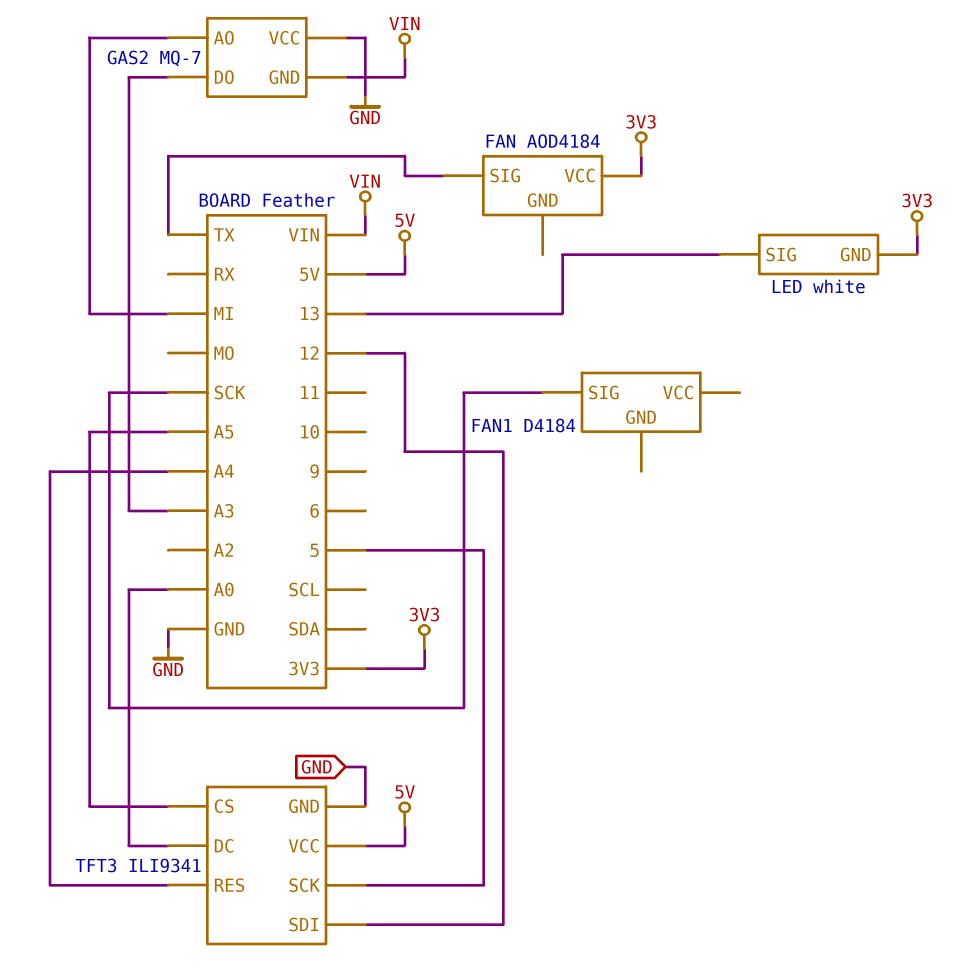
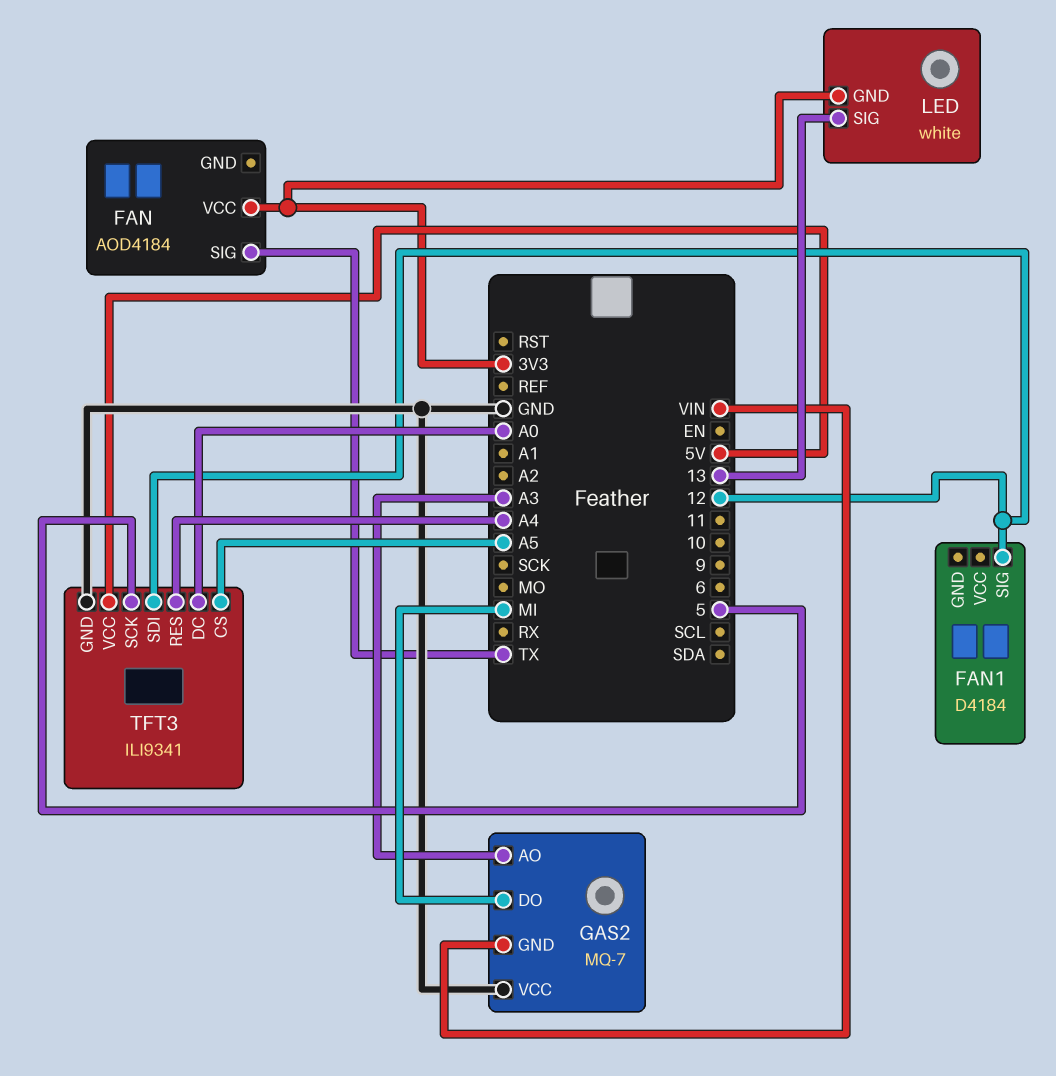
FAN1 pin SIG: SCK -> 12
GAS2 pin AO: MI -> A3
GAS2 pin DO: A3 -> MI

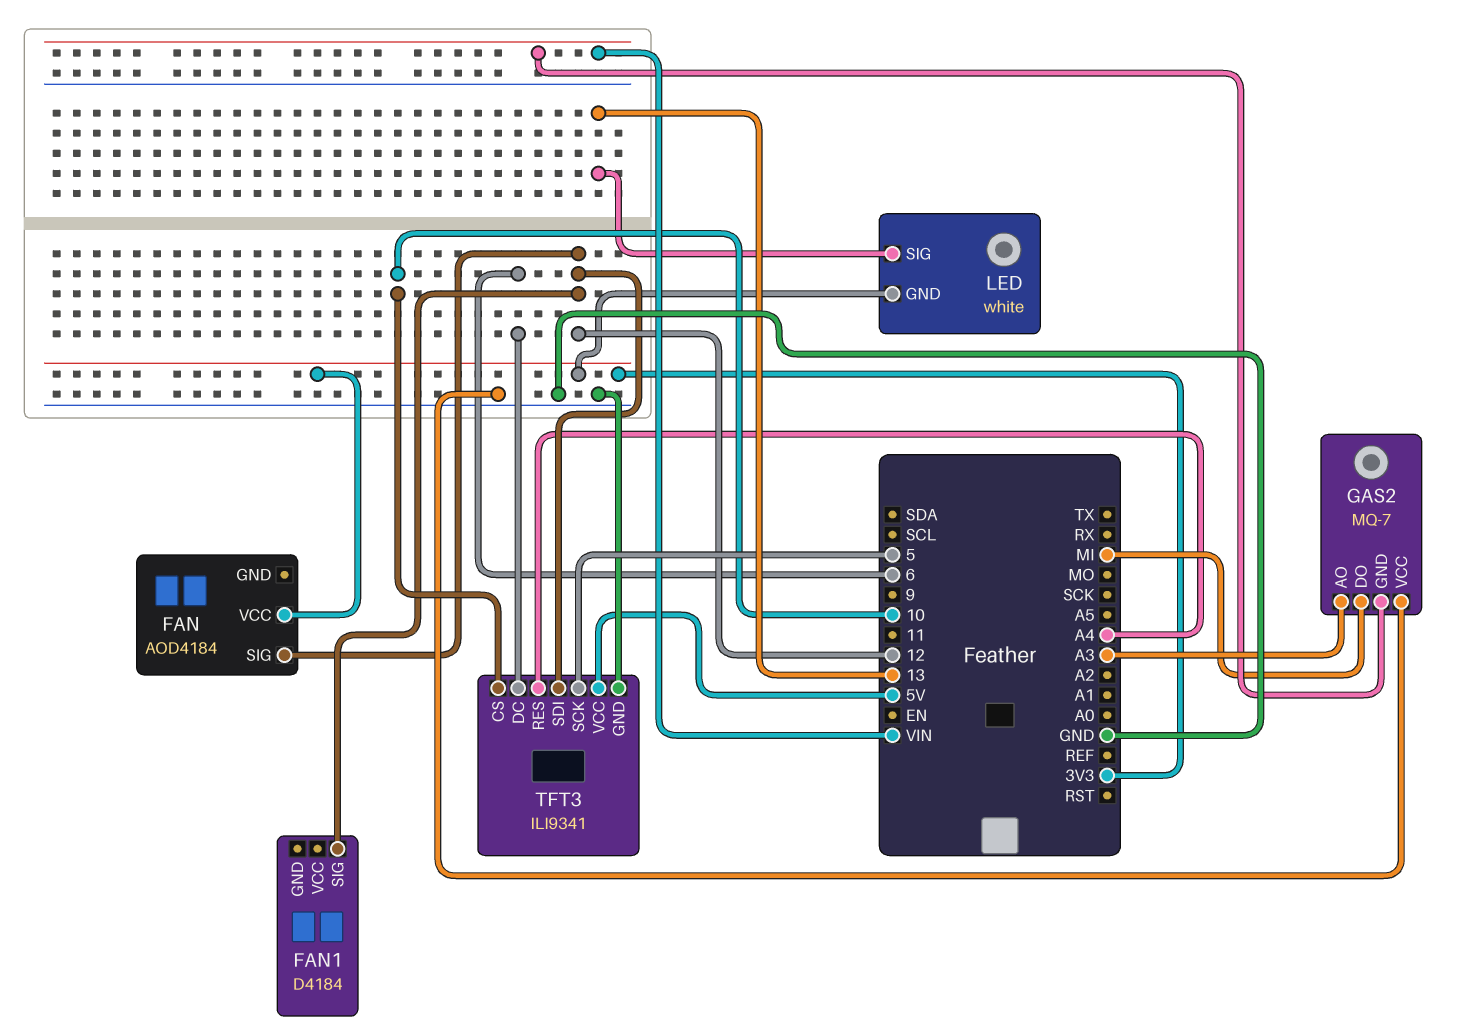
FAN pin SIG: TX -> 12
TFT3 pin CS: A5 -> 10
TFT3 pin DC: A0 -> 6

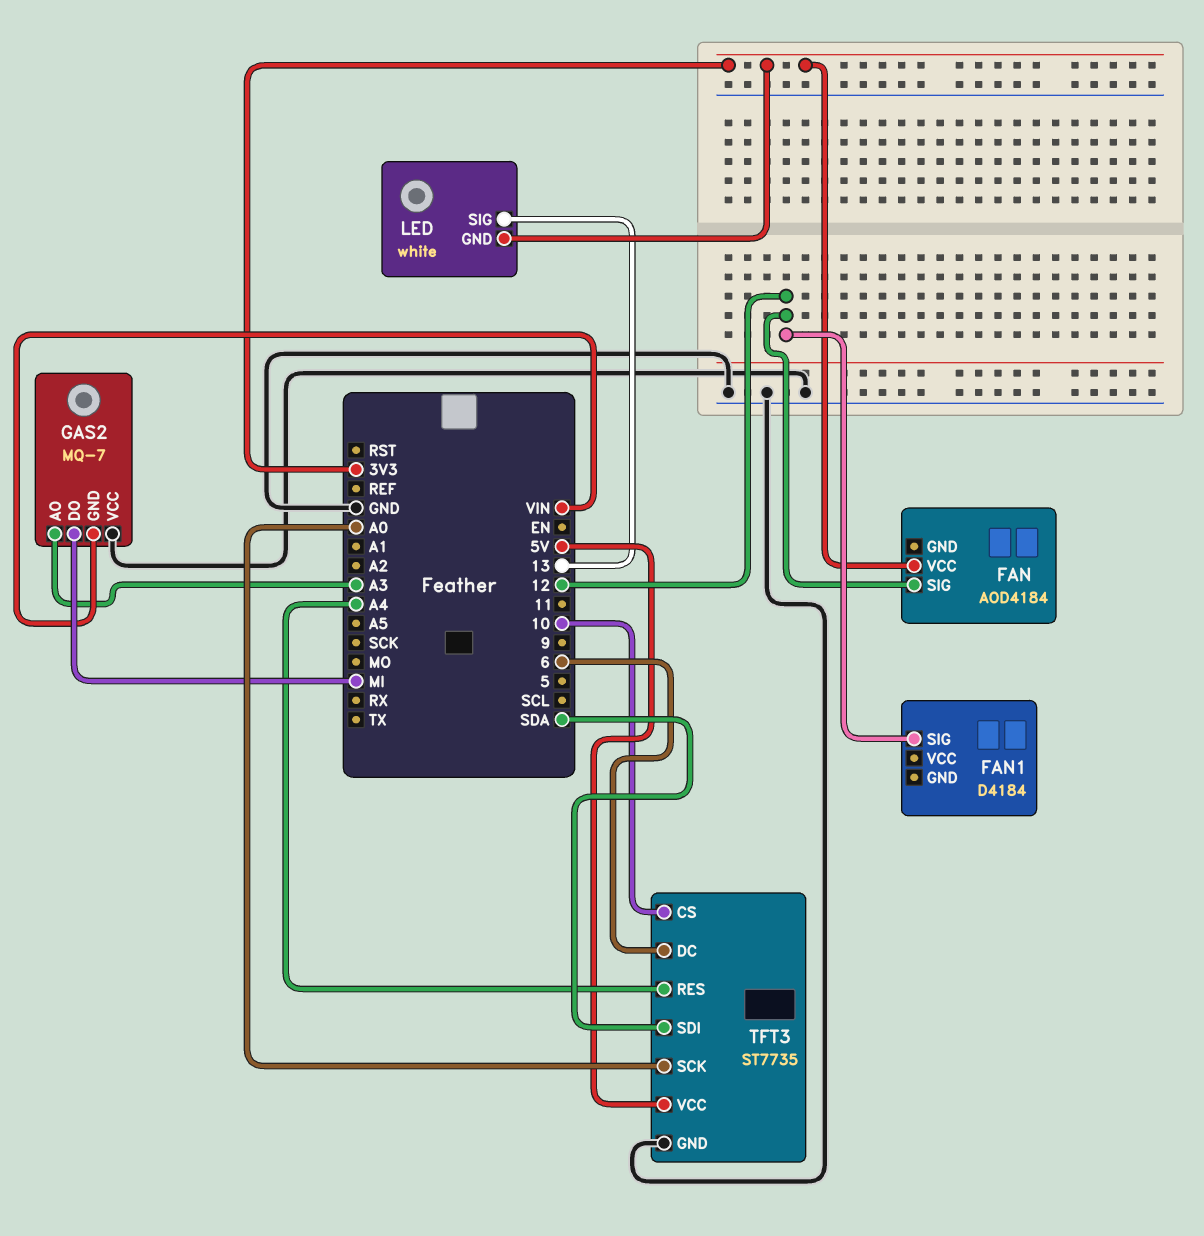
TFT3: ILI9341 -> ST7735
TFT3 pin SCK: 5 -> A0
TFT3 pin SDI: 12 -> SDA

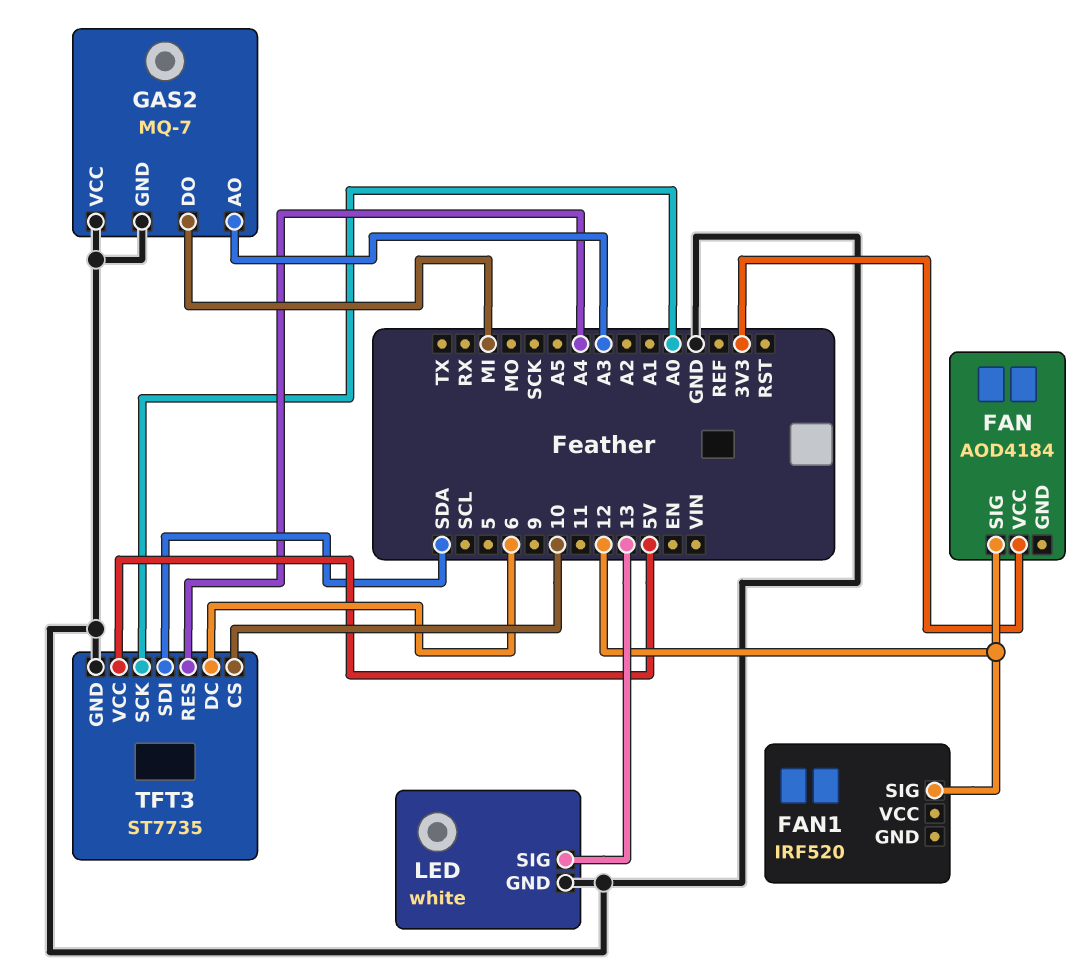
FAN1: D4184 -> IRF520
GAS2 pin GND: VIN -> GND
LED pin GND: 3V3 -> GND

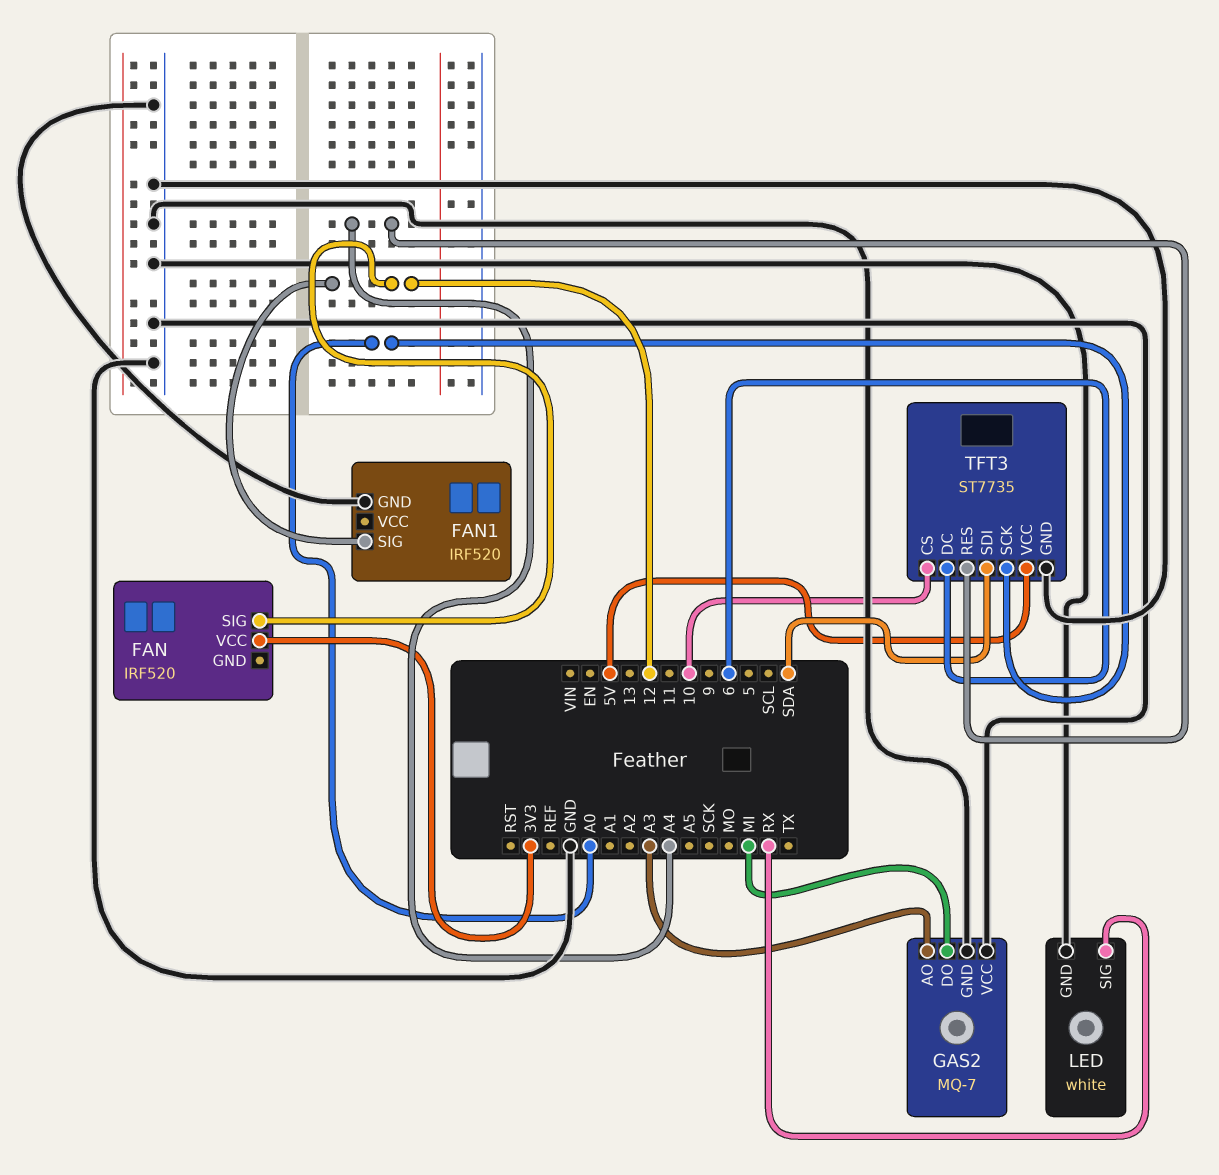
FAN: AOD4184 -> IRF520
FAN1 pin GND: none -> GND
LED pin SIG: 13 -> RX

